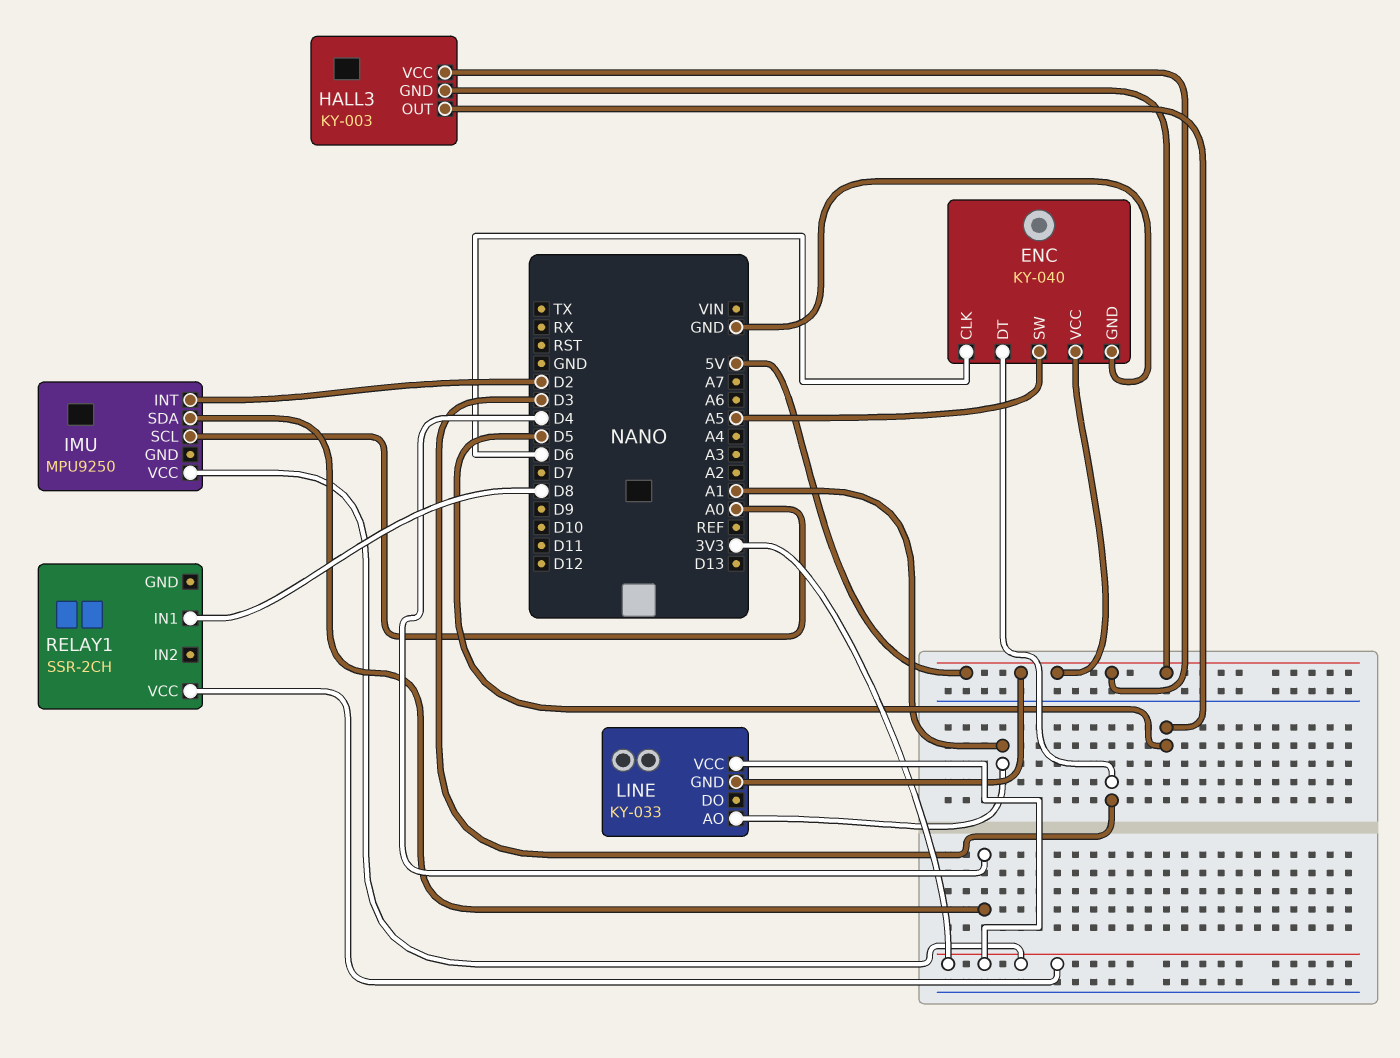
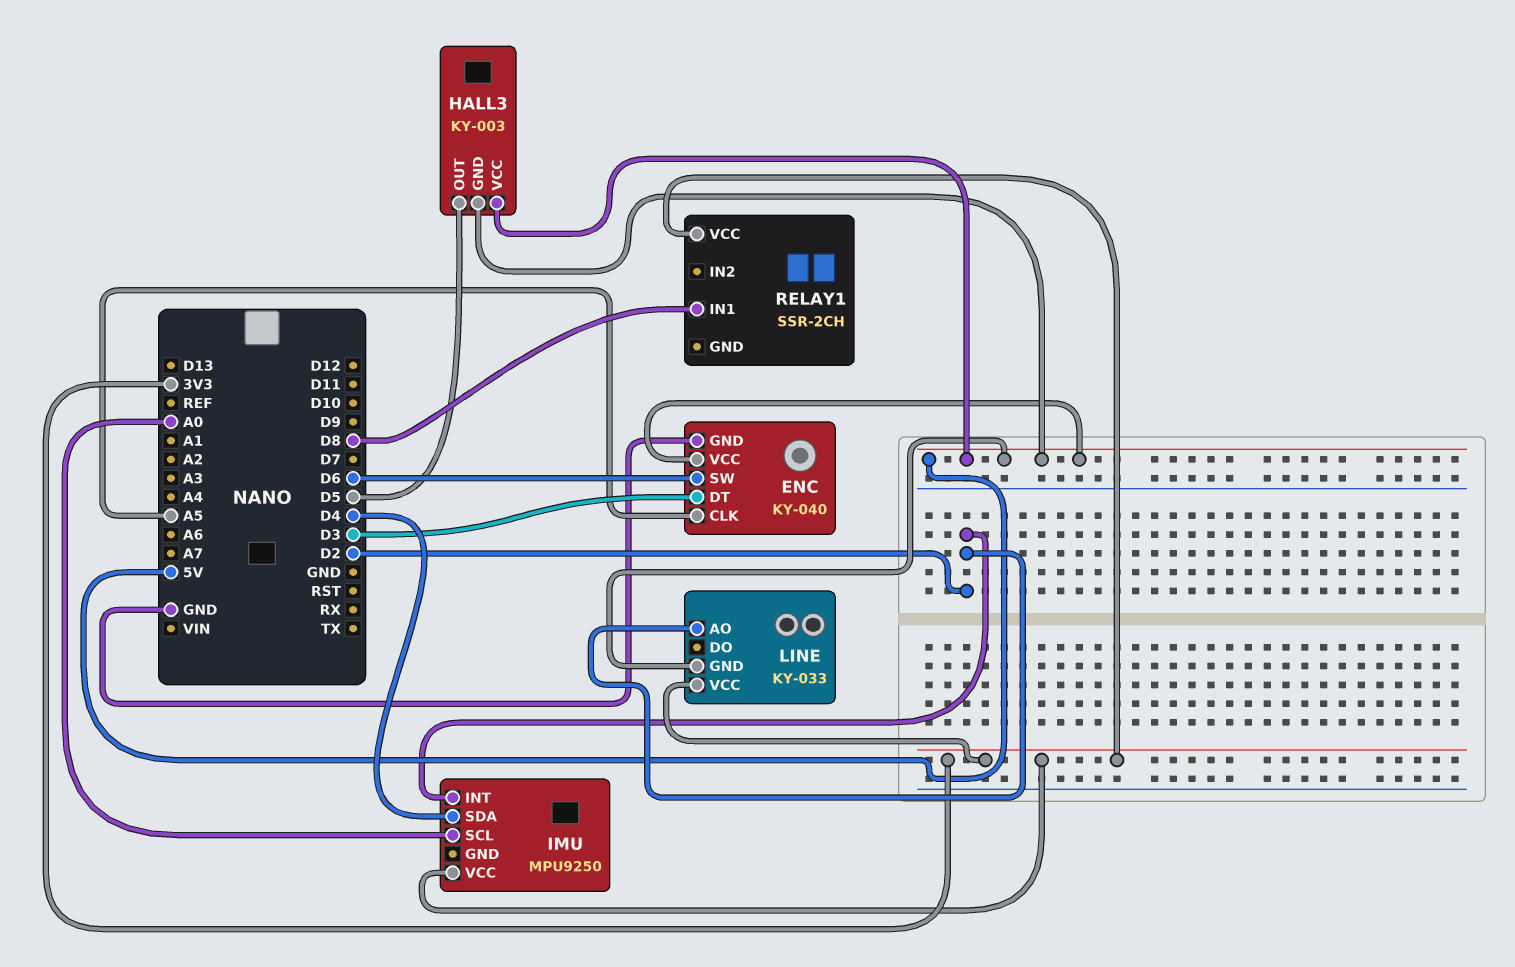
ENC pin CLK: D6 -> A5
ENC pin SW: A5 -> D6
LINE pin AO: A1 -> D2

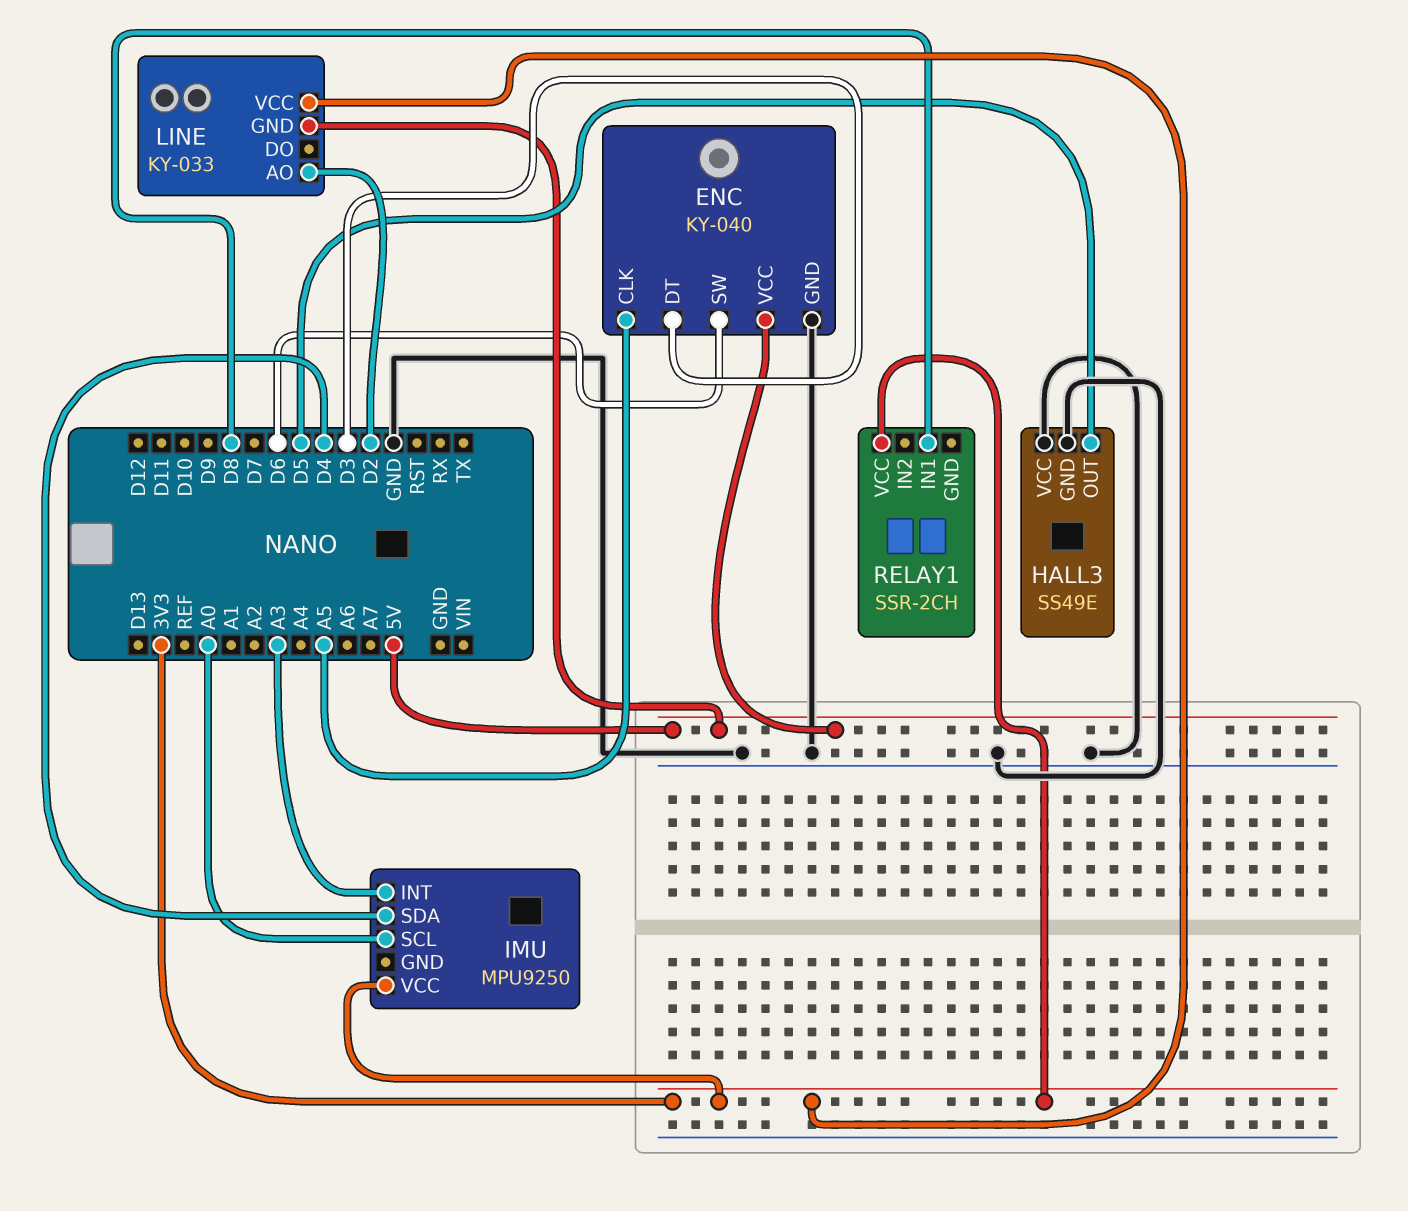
HALL3: KY-003 -> SS49E
HALL3 pin GND: 5V -> GND
HALL3 pin VCC: 5V -> GND
IMU pin INT: D2 -> A3

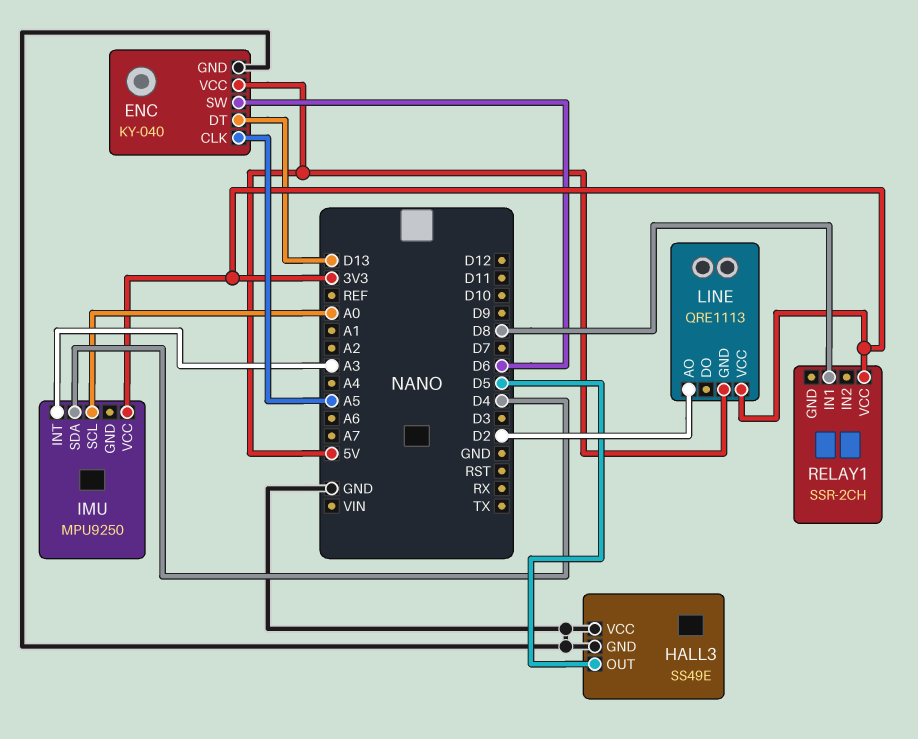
ENC pin DT: D3 -> D13
LINE: KY-033 -> QRE1113

